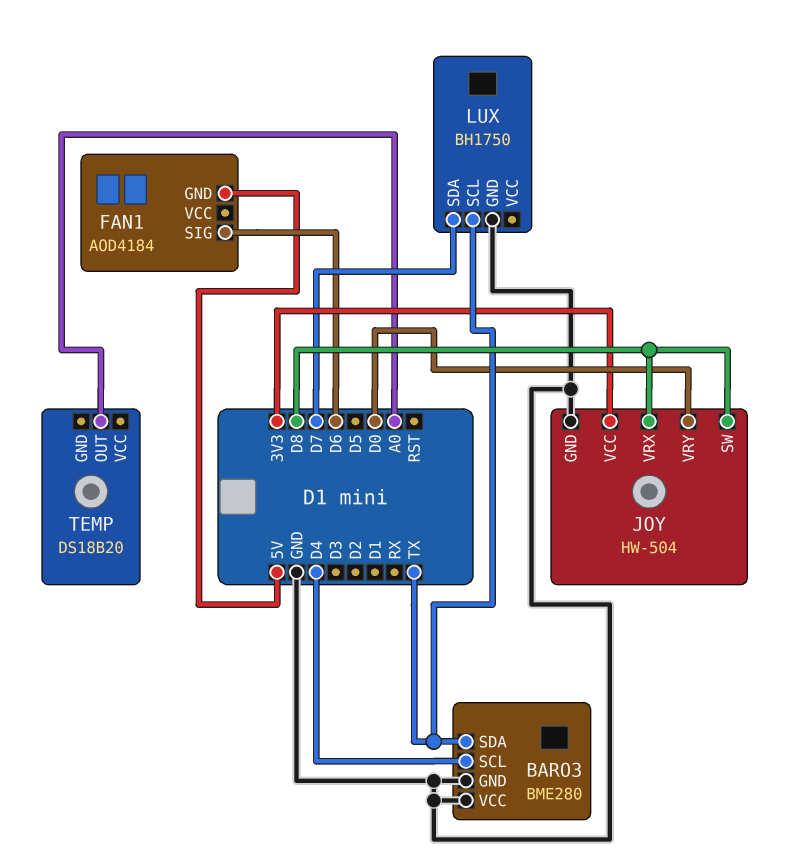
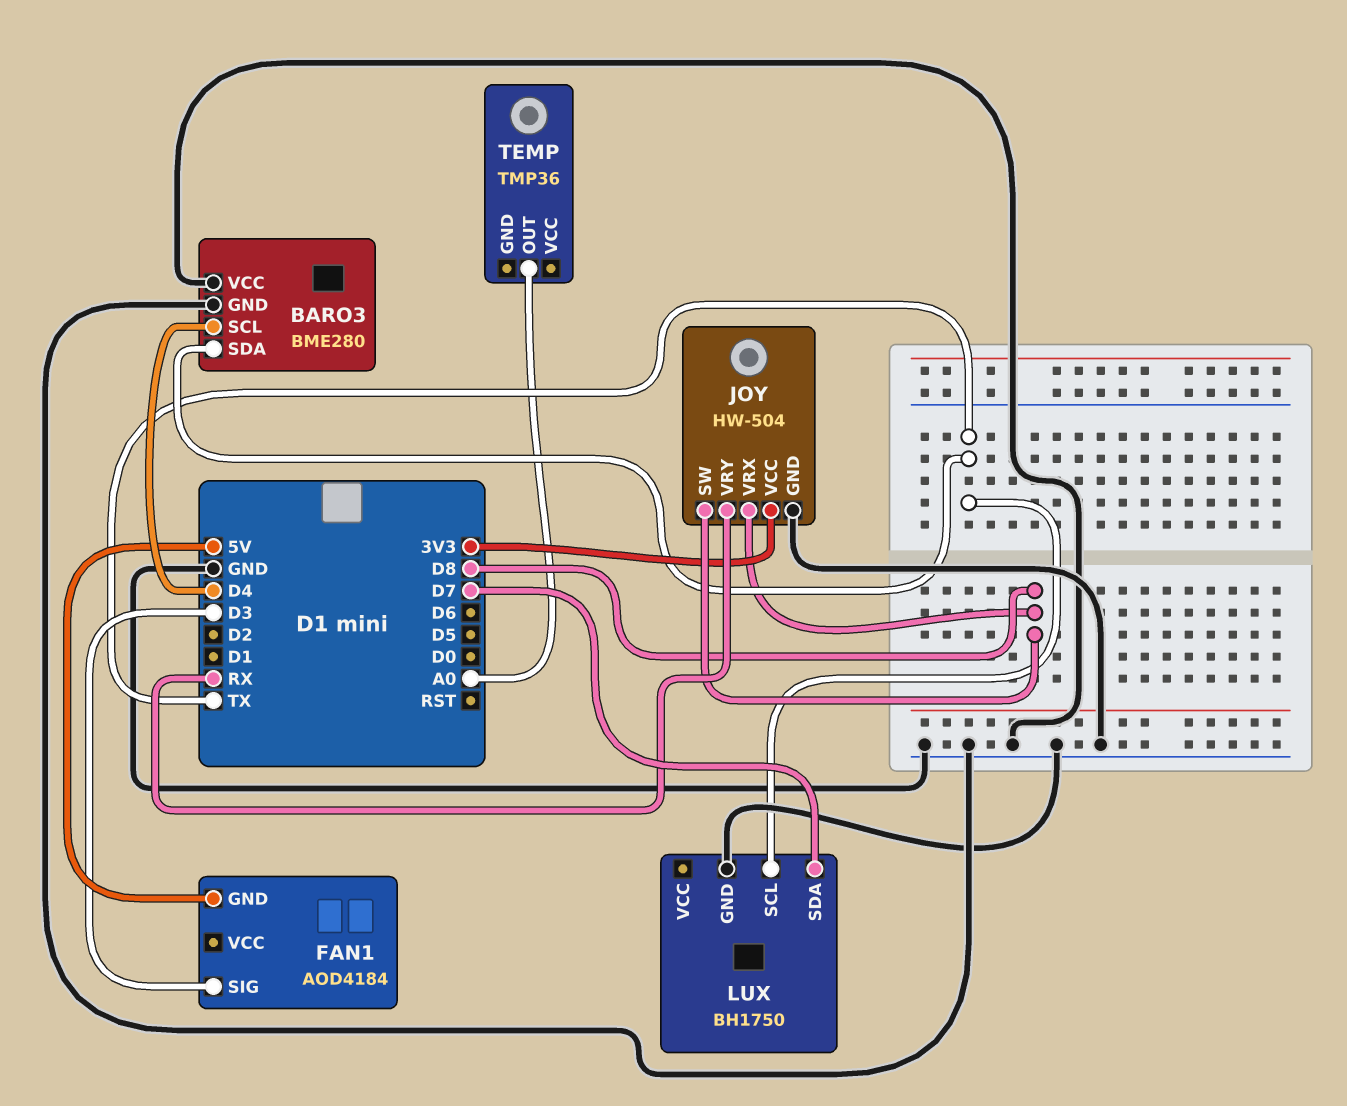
FAN1 pin SIG: D6 -> D3
JOY pin VRY: D0 -> RX
TEMP: DS18B20 -> TMP36

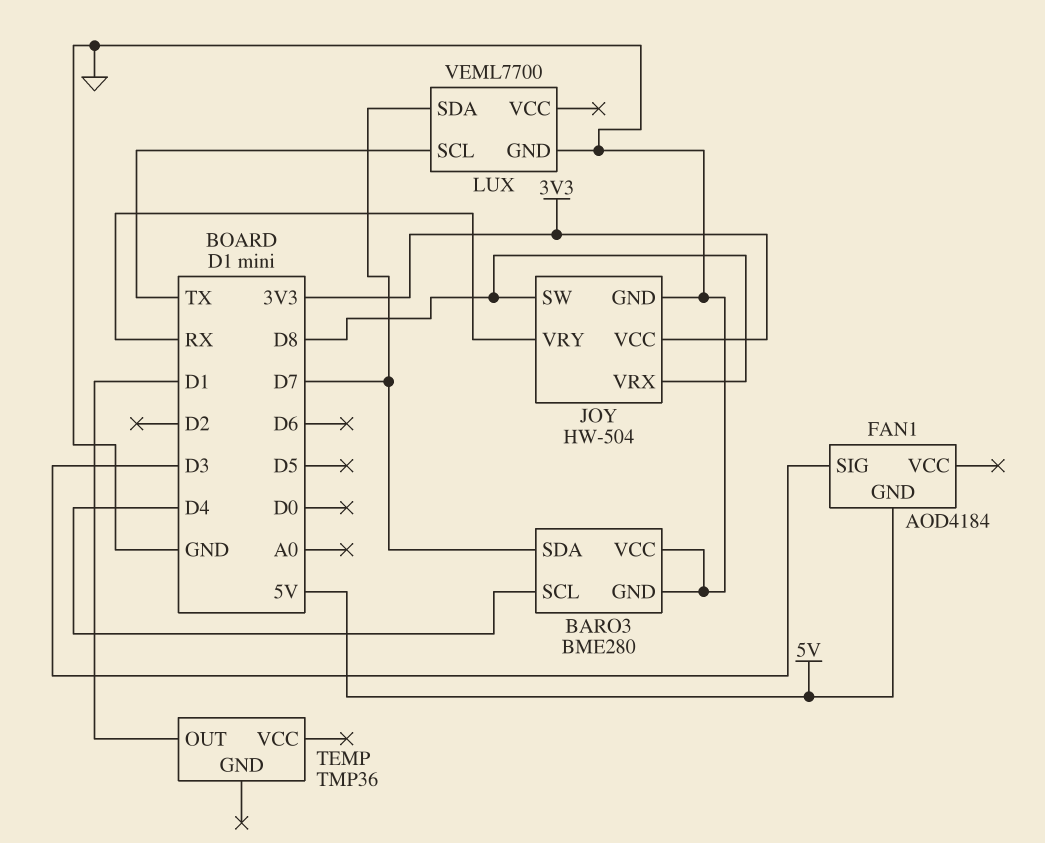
BARO3 pin SDA: TX -> D7
LUX: BH1750 -> VEML7700
TEMP pin OUT: A0 -> D1

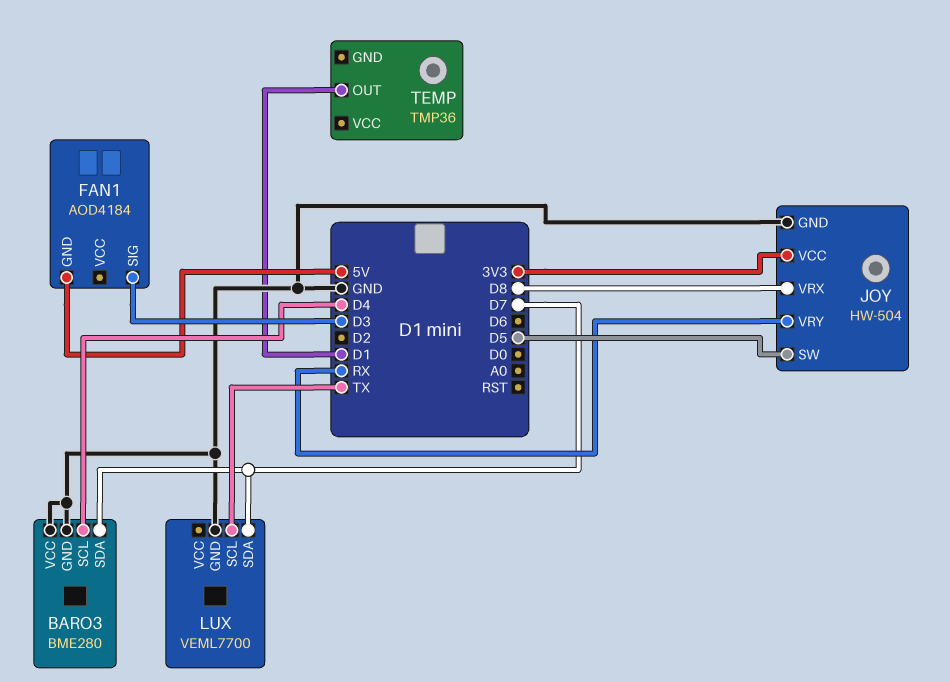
JOY pin SW: D8 -> D5

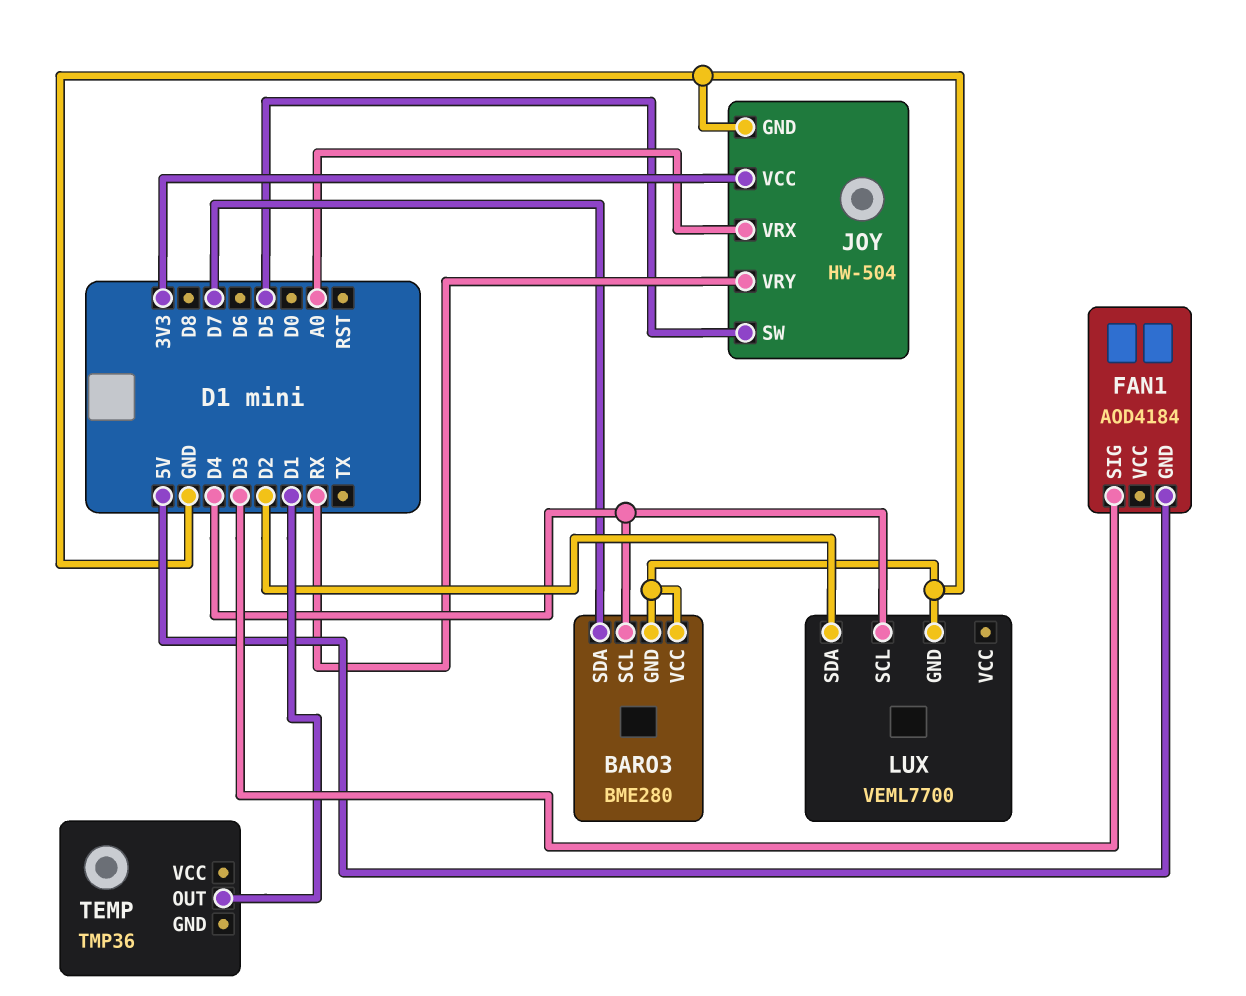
JOY pin VRX: D8 -> A0
LUX pin SCL: TX -> D4
LUX pin SDA: D7 -> D2

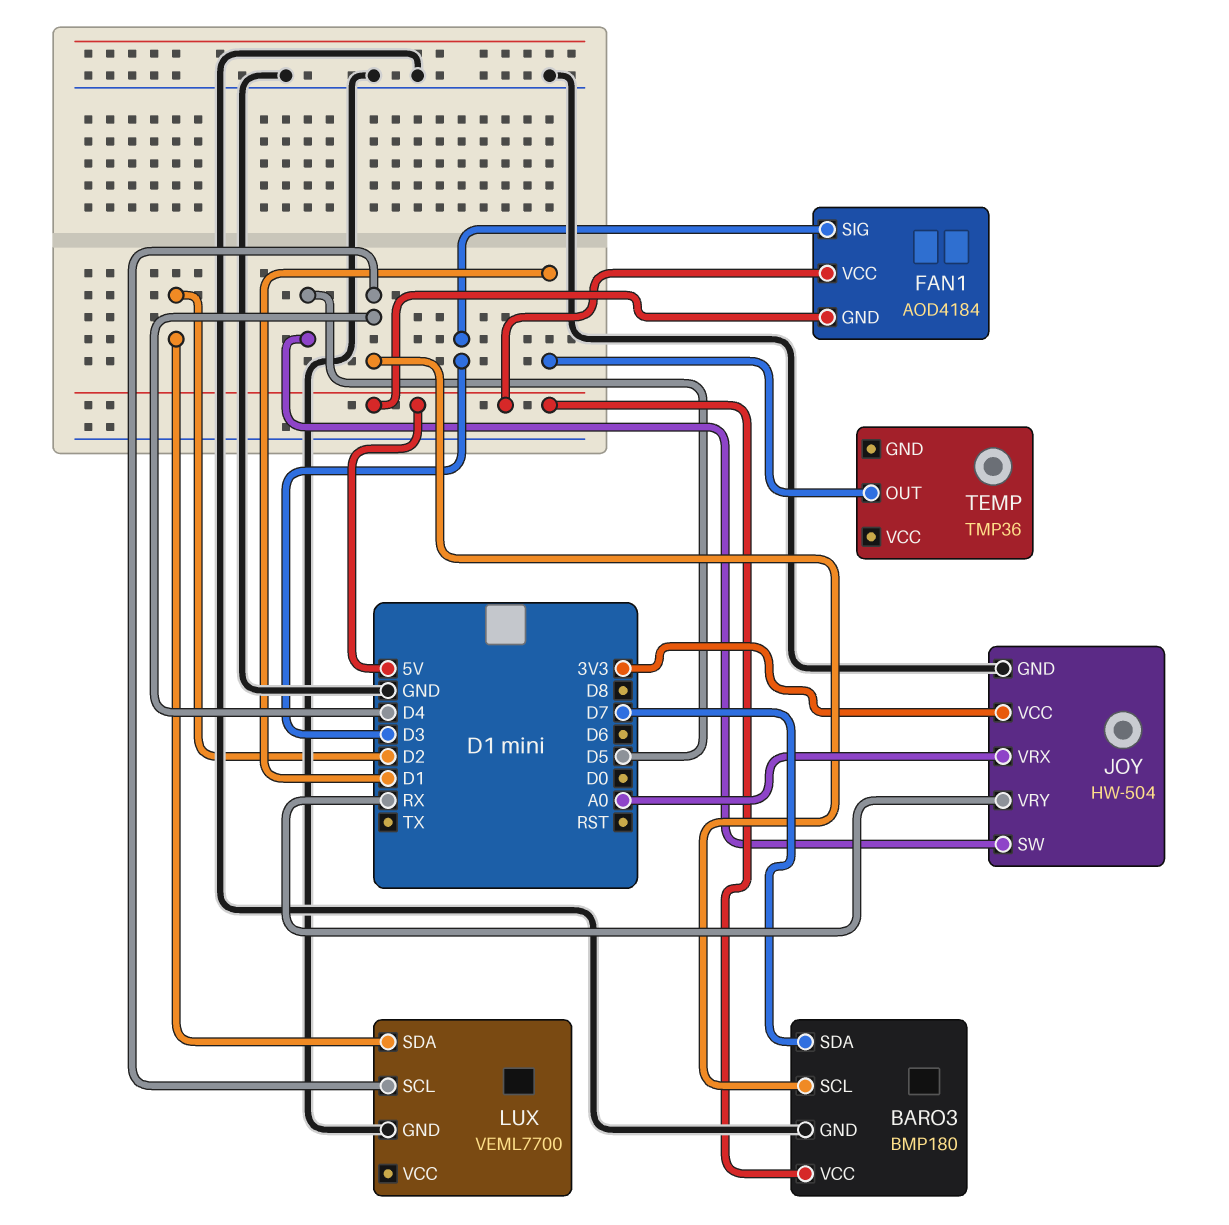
BARO3: BME280 -> BMP180
BARO3 pin VCC: GND -> 5V
FAN1 pin VCC: none -> 5V

